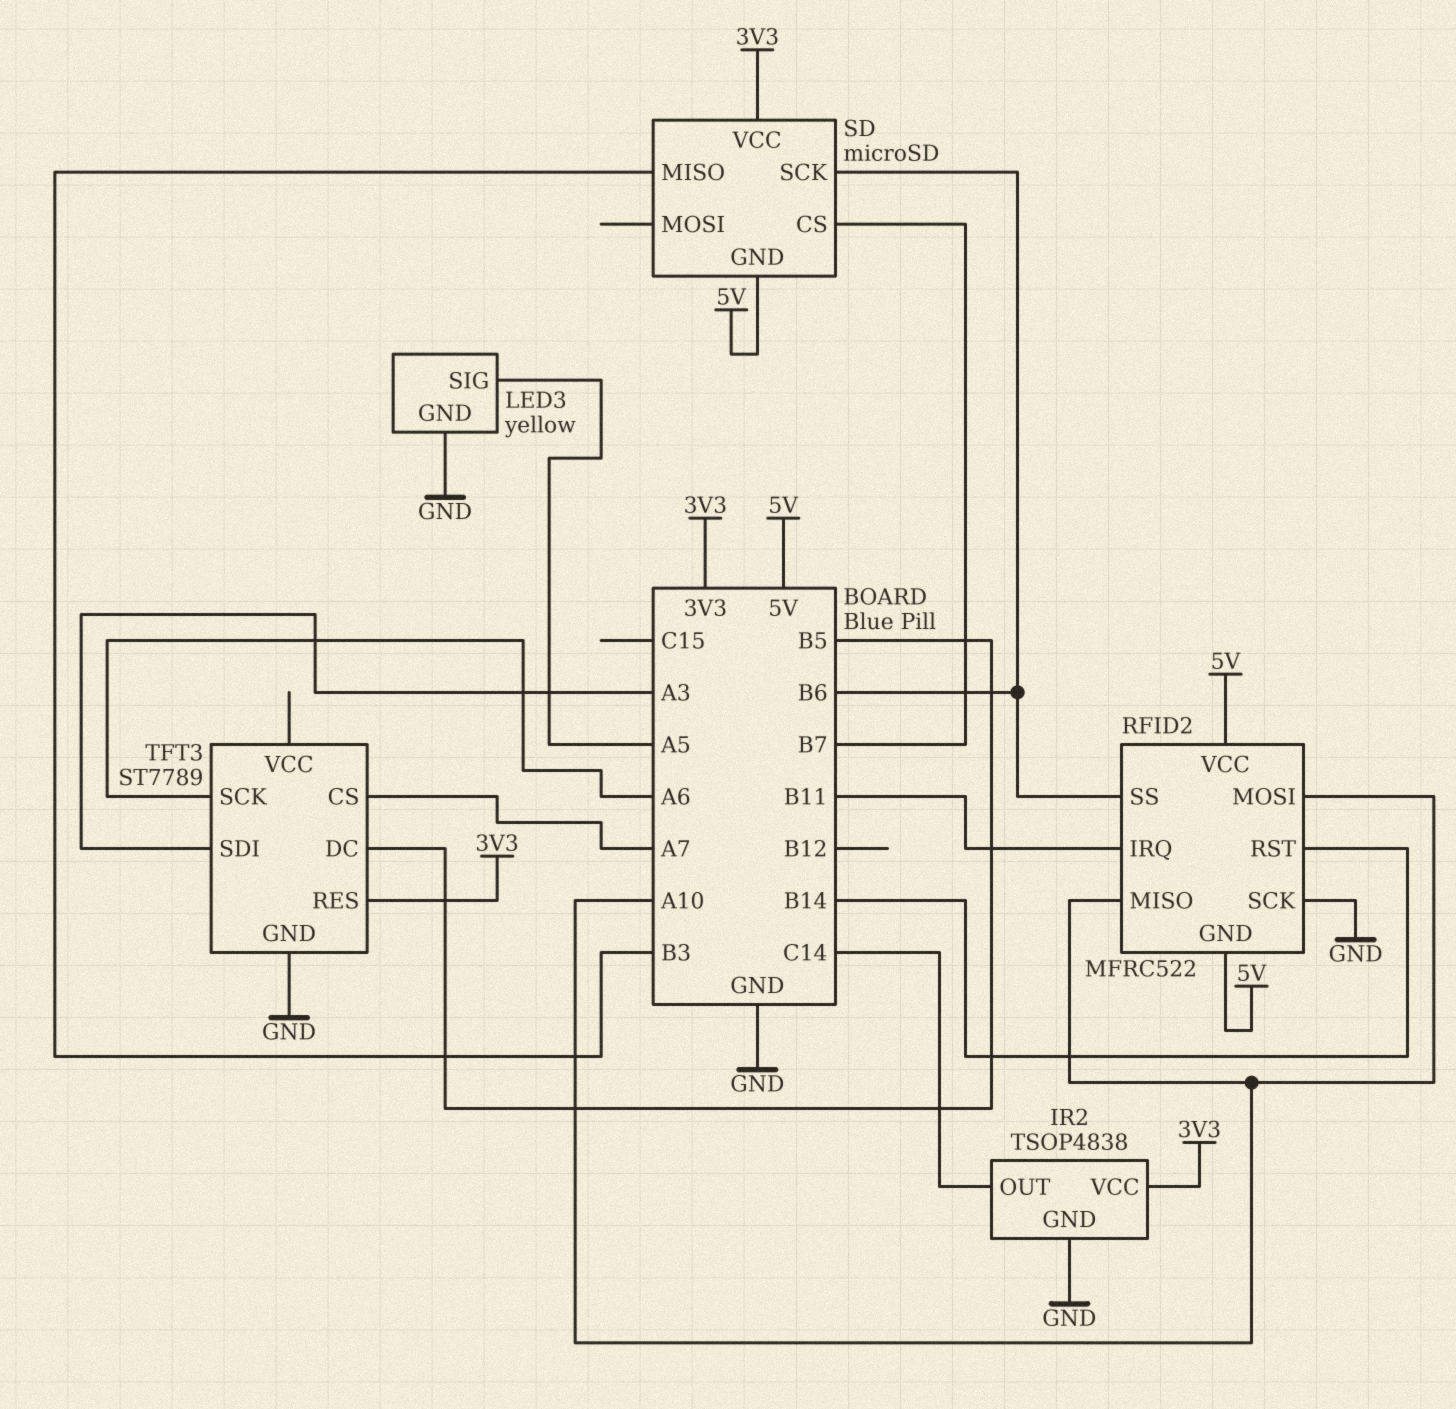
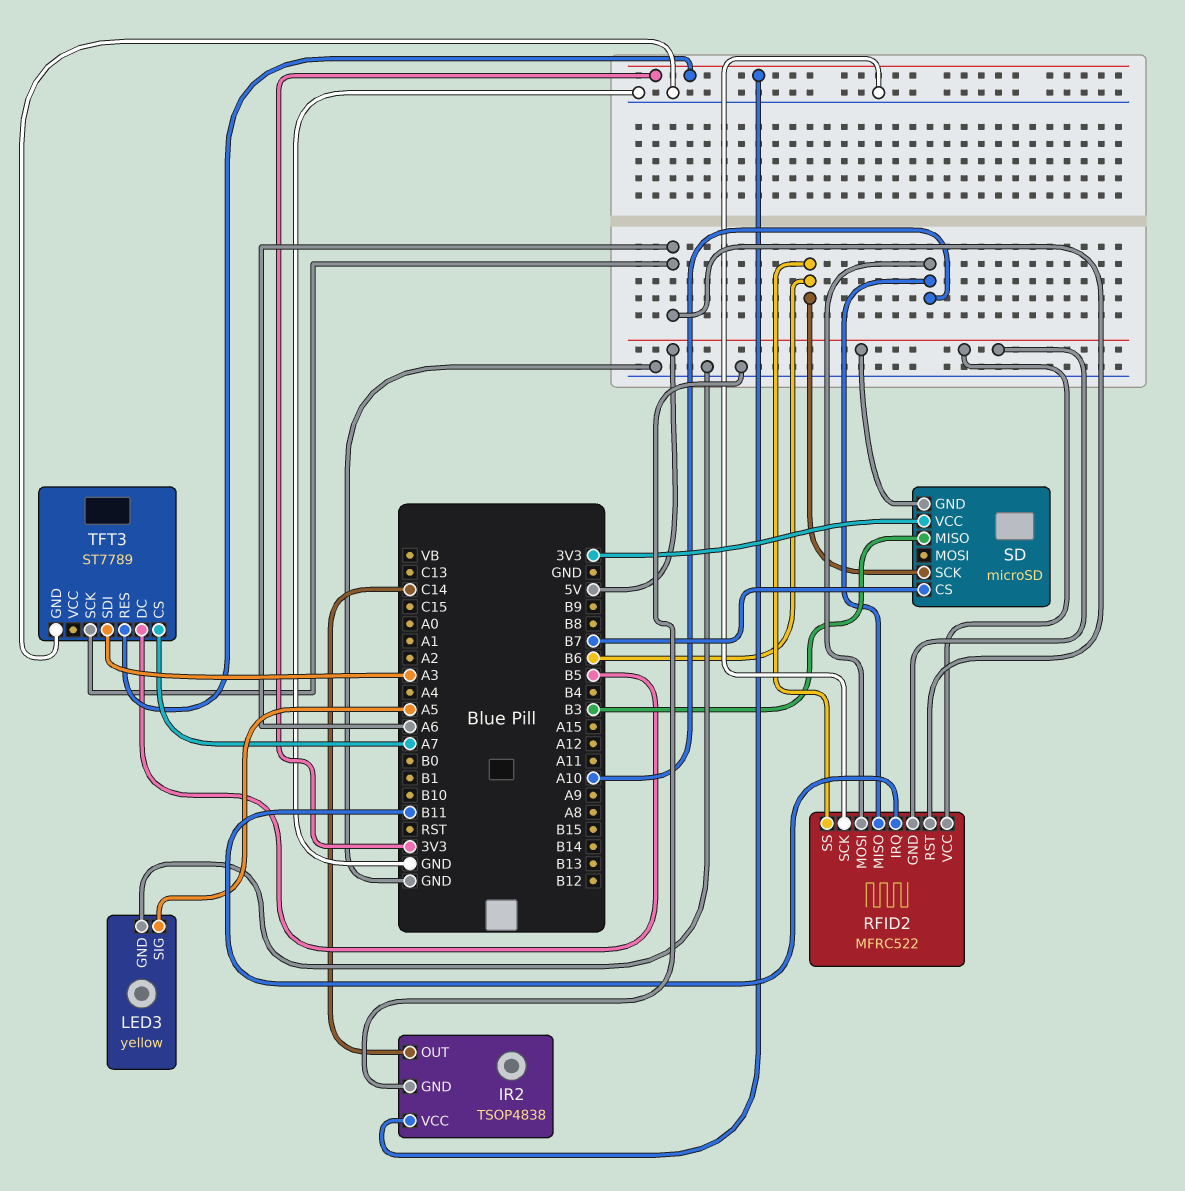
RFID2 pin RST: B14 -> A6

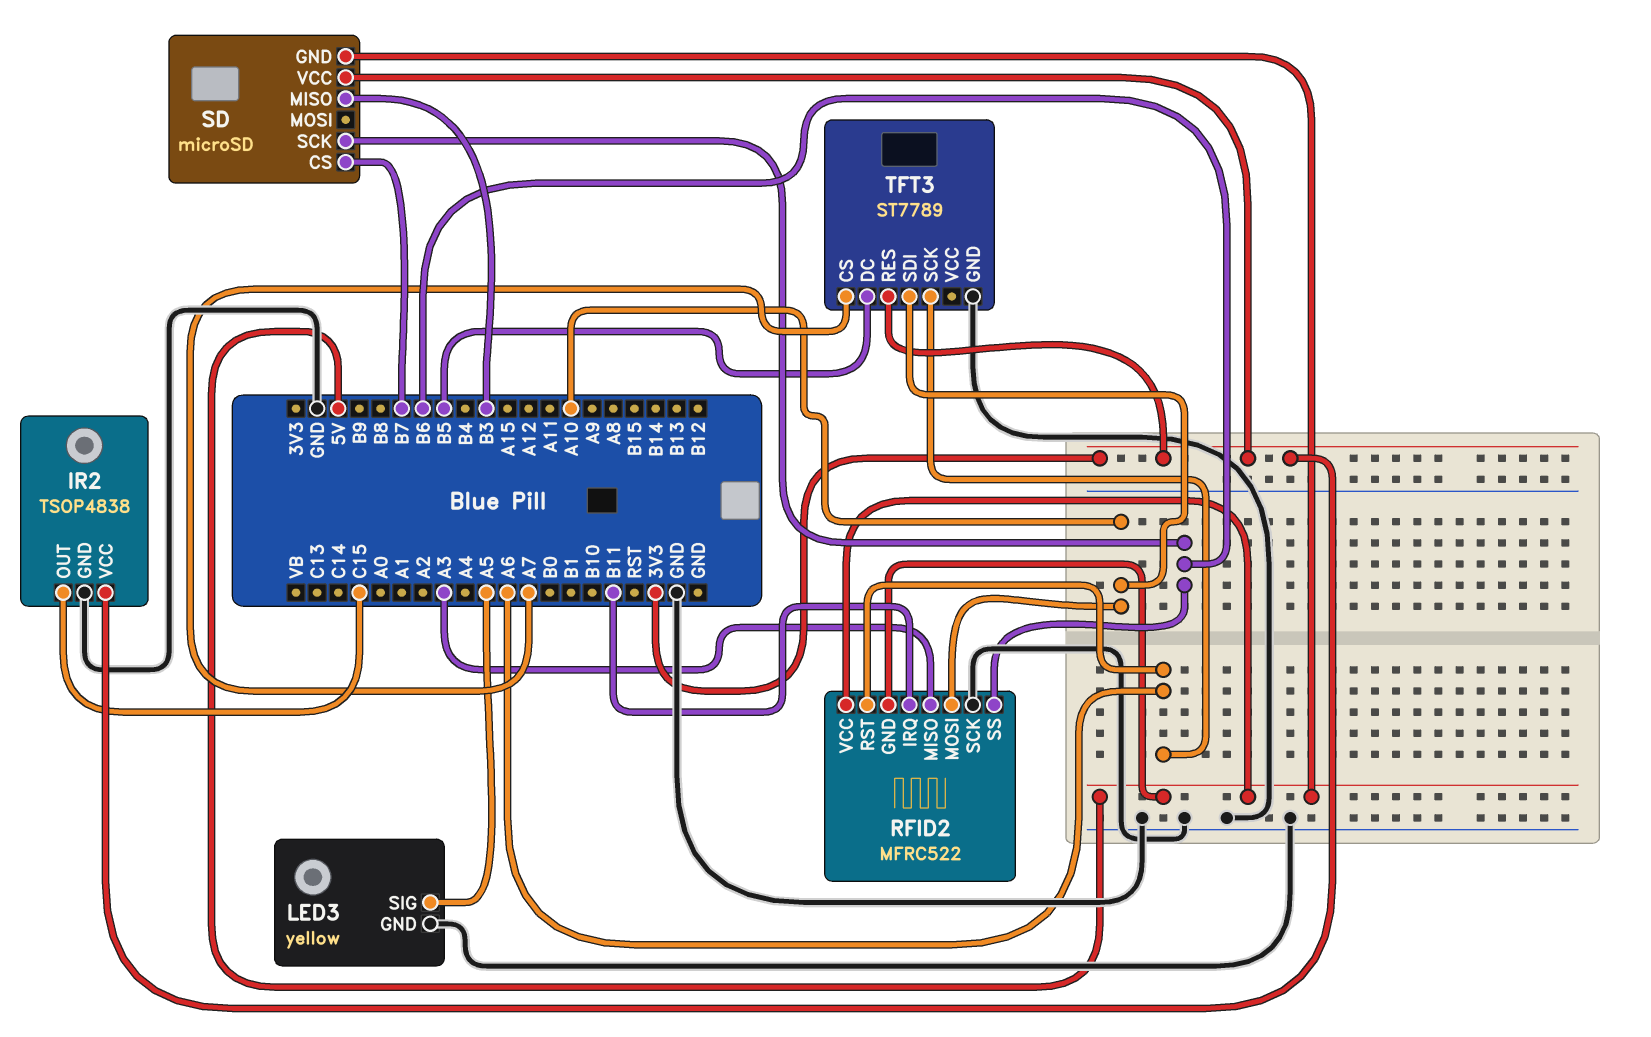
IR2 pin OUT: C14 -> C15
RFID2 pin MISO: A10 -> A3
TFT3 pin SDI: A3 -> A10

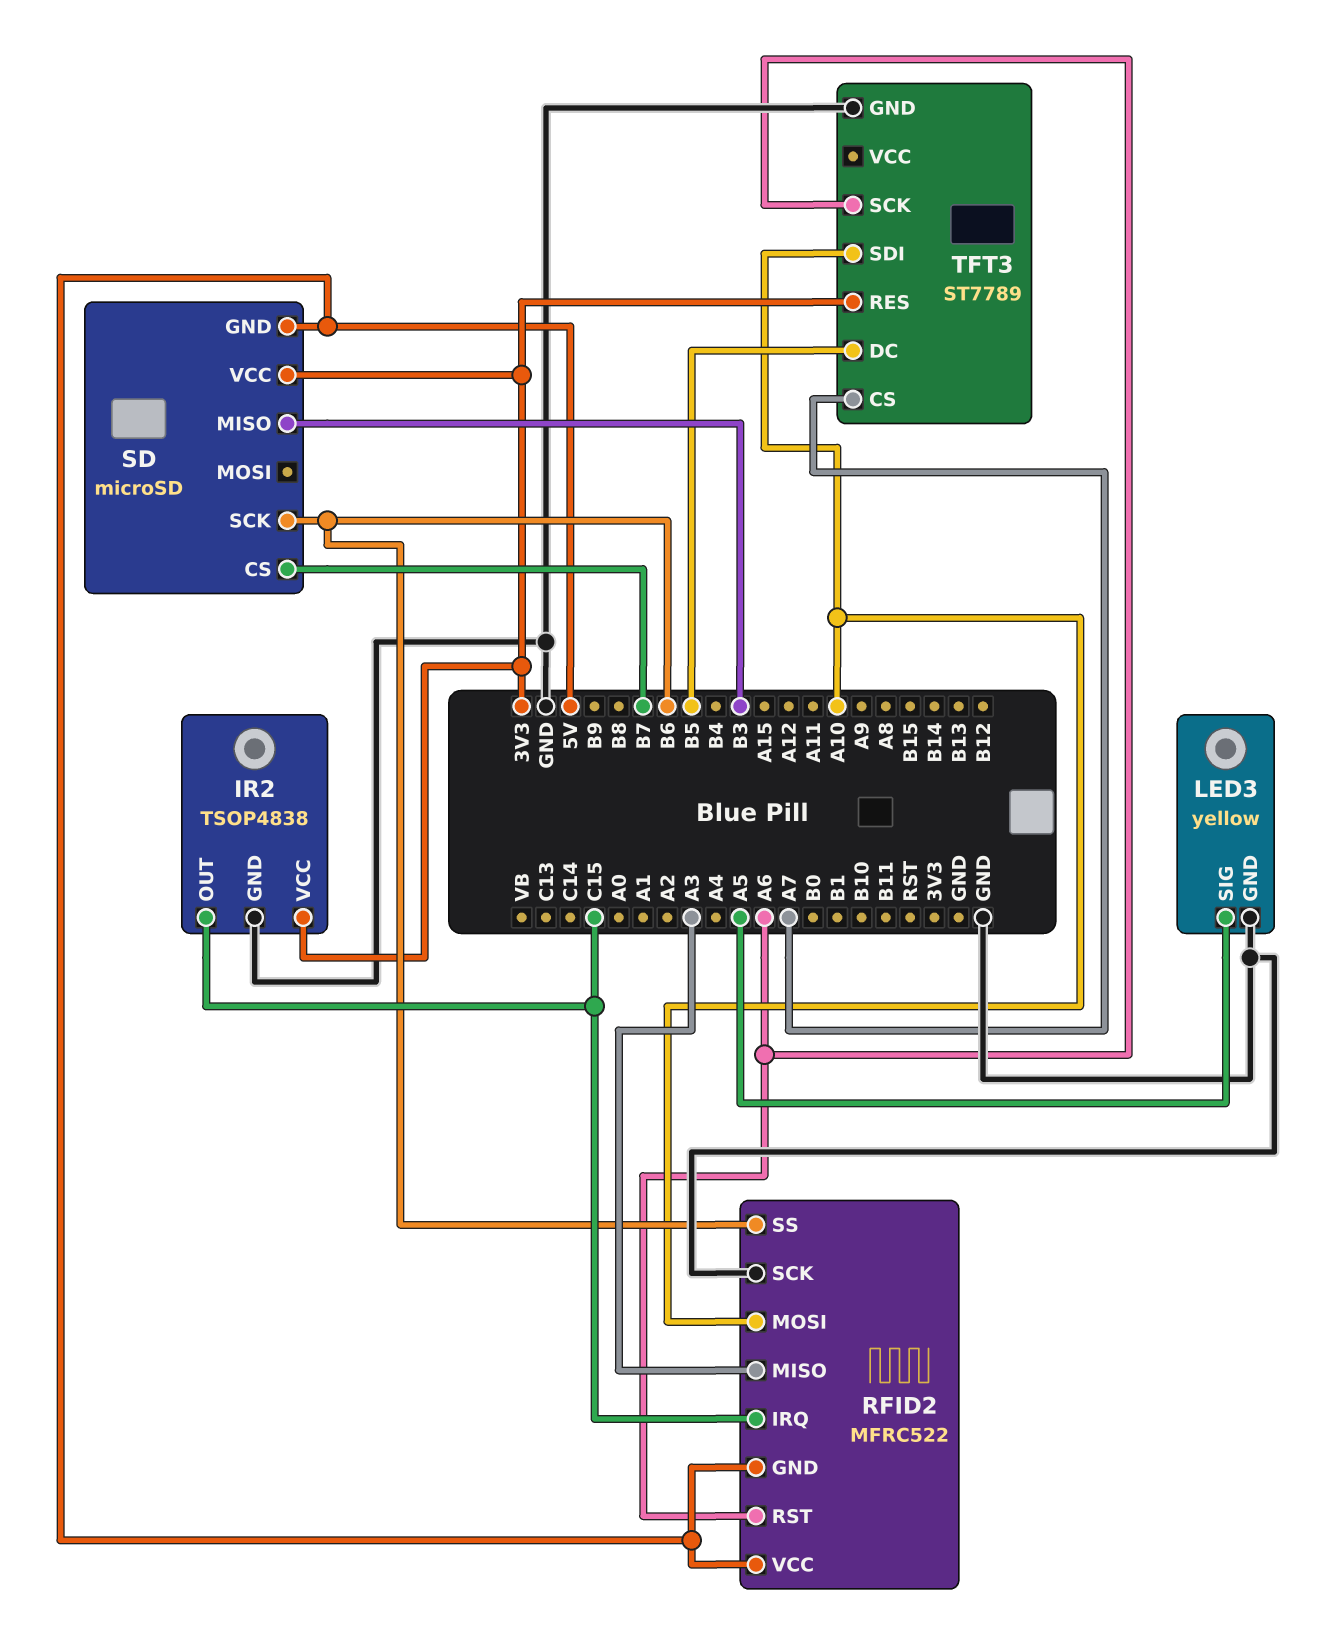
RFID2 pin IRQ: B11 -> C15

